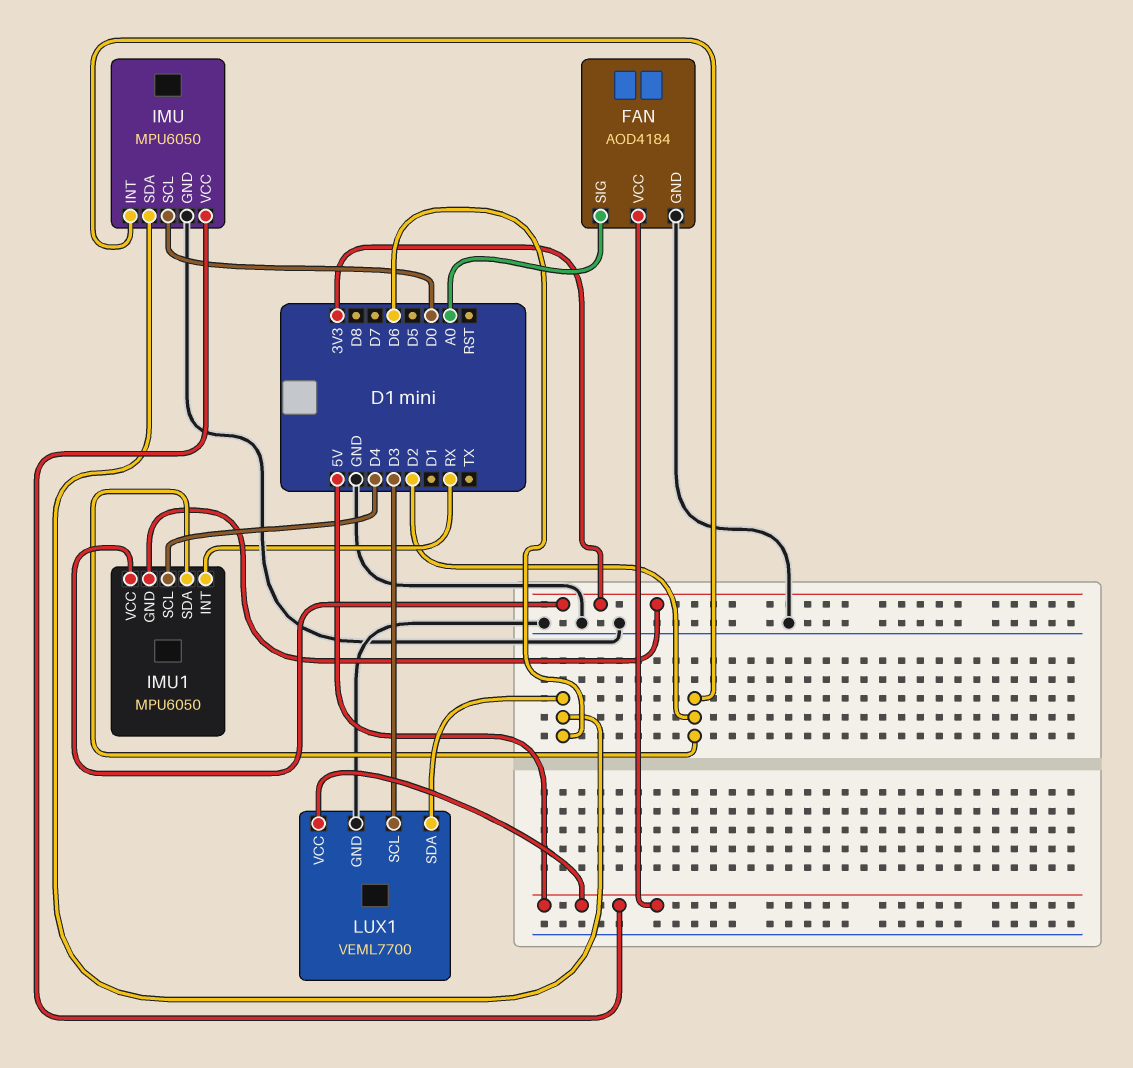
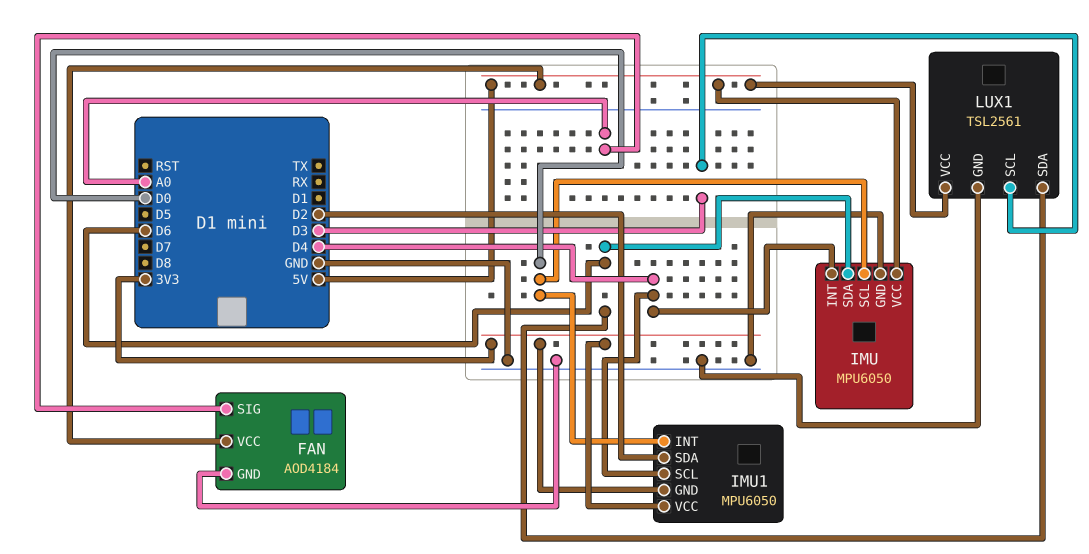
IMU pin INT: D2 -> D4
IMU1 pin INT: RX -> D0
LUX1: VEML7700 -> TSL2561

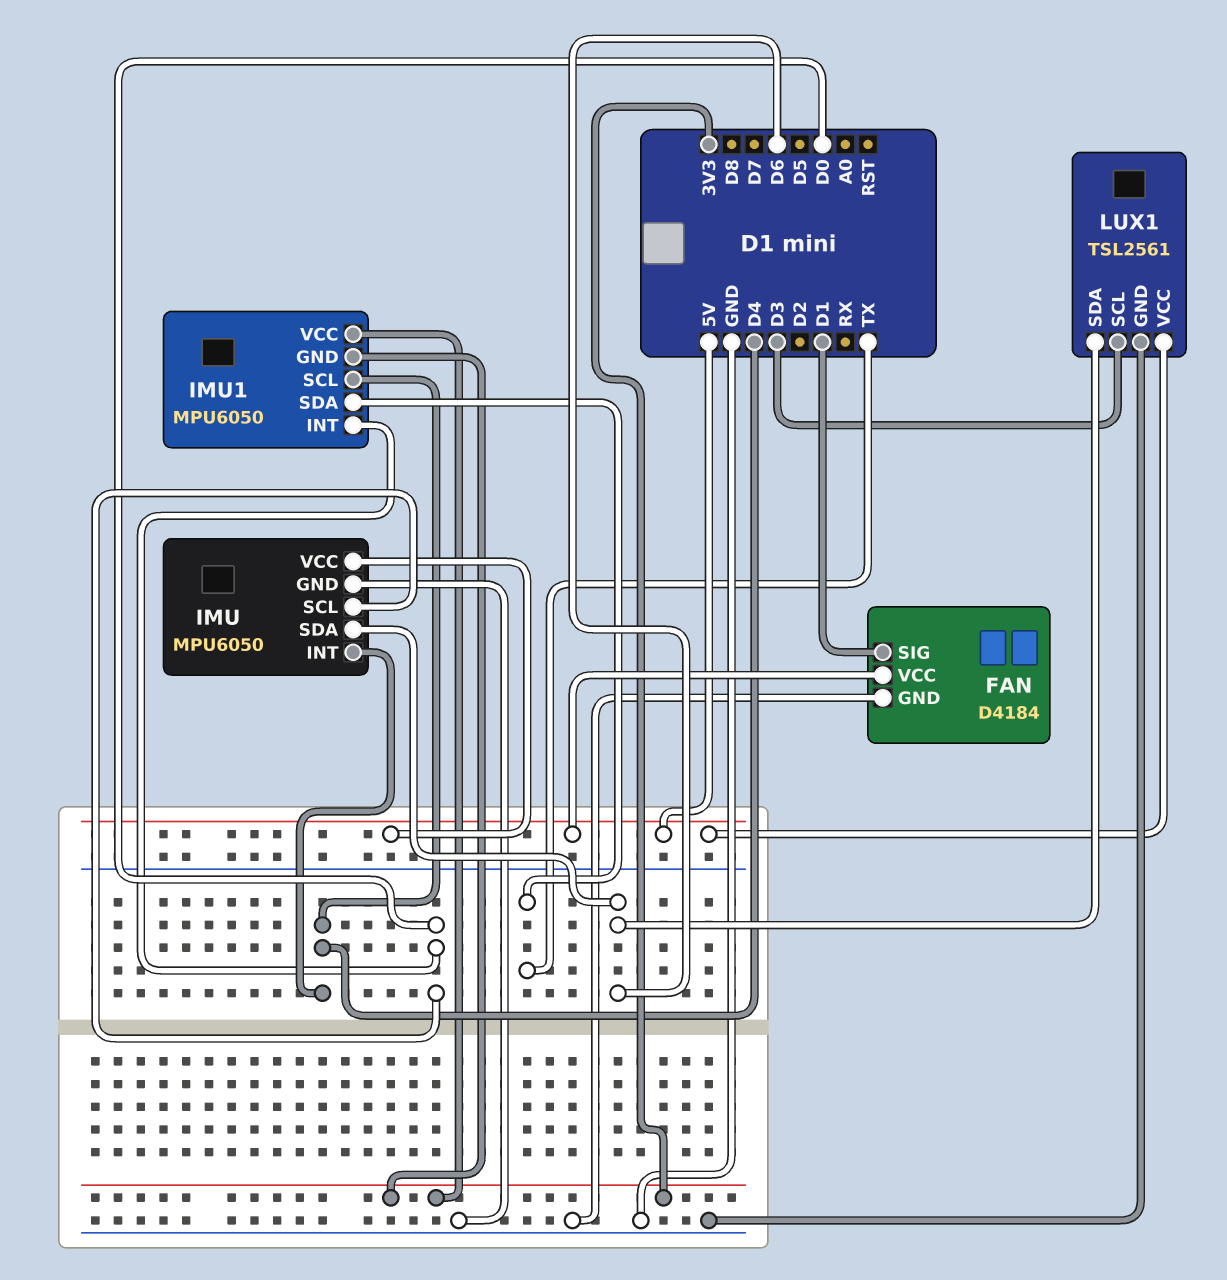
FAN: AOD4184 -> D4184
FAN pin SIG: A0 -> D1
IMU1 pin SDA: D2 -> TX

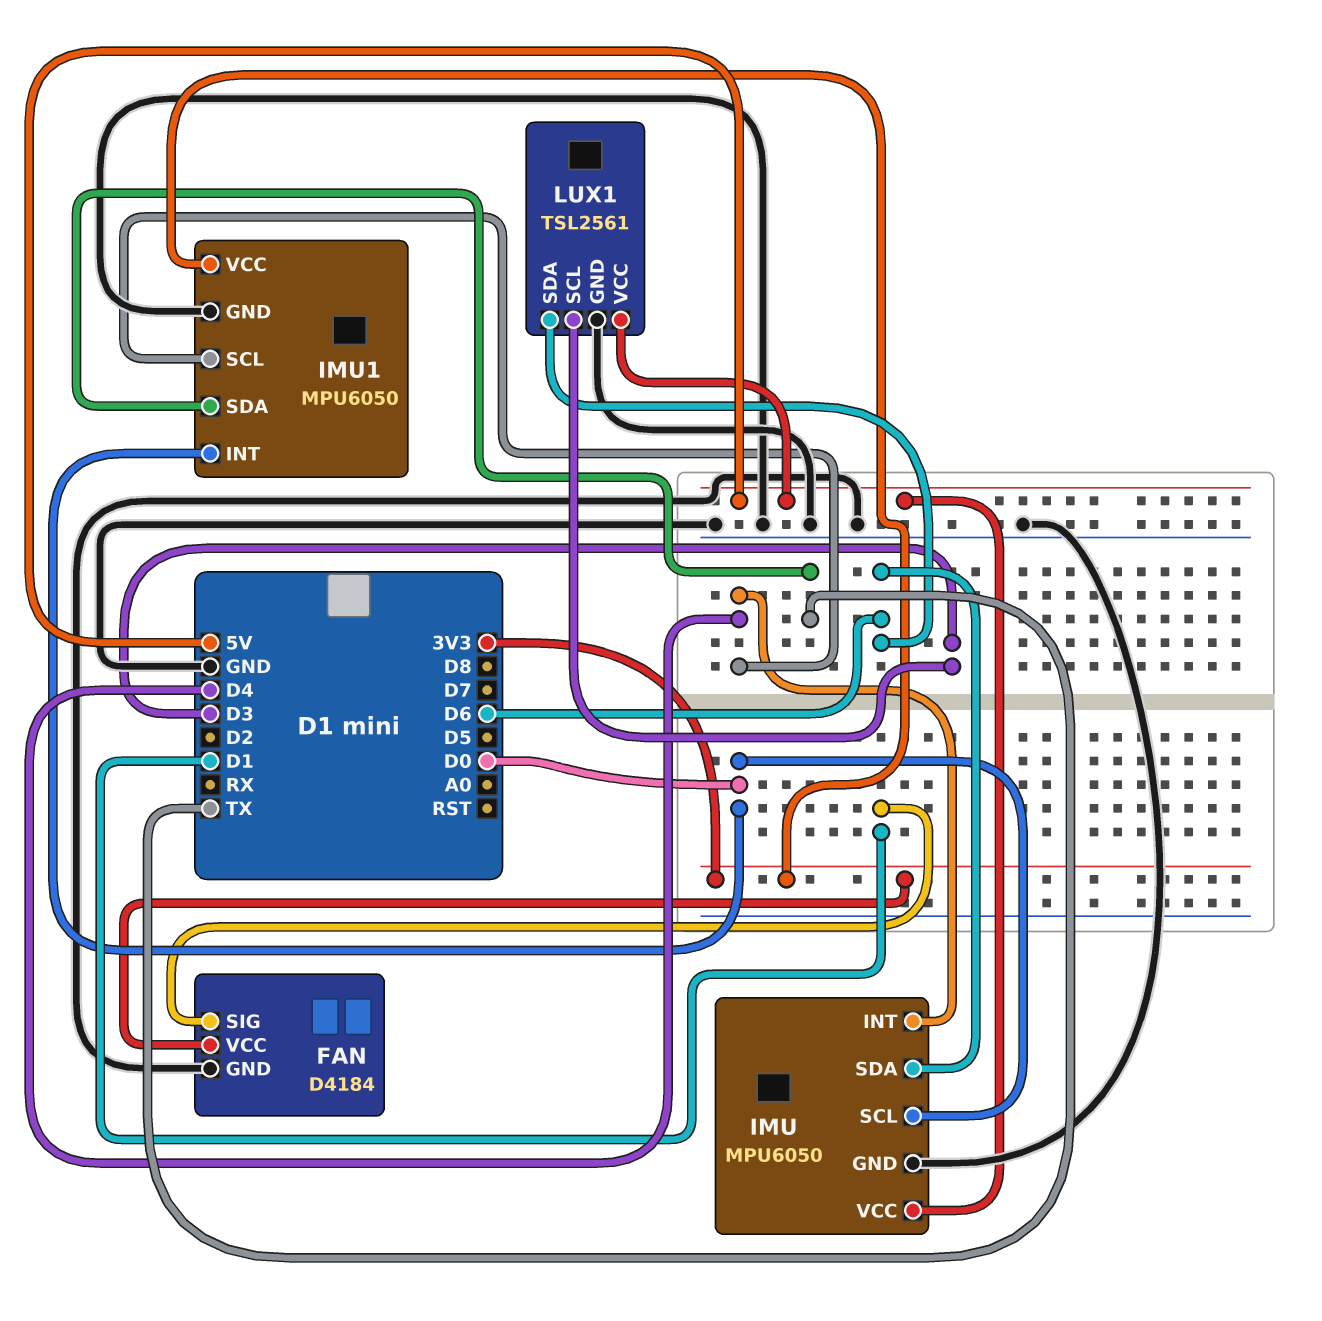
FAN pin VCC: 5V -> 3V3
IMU1 pin GND: 3V3 -> GND

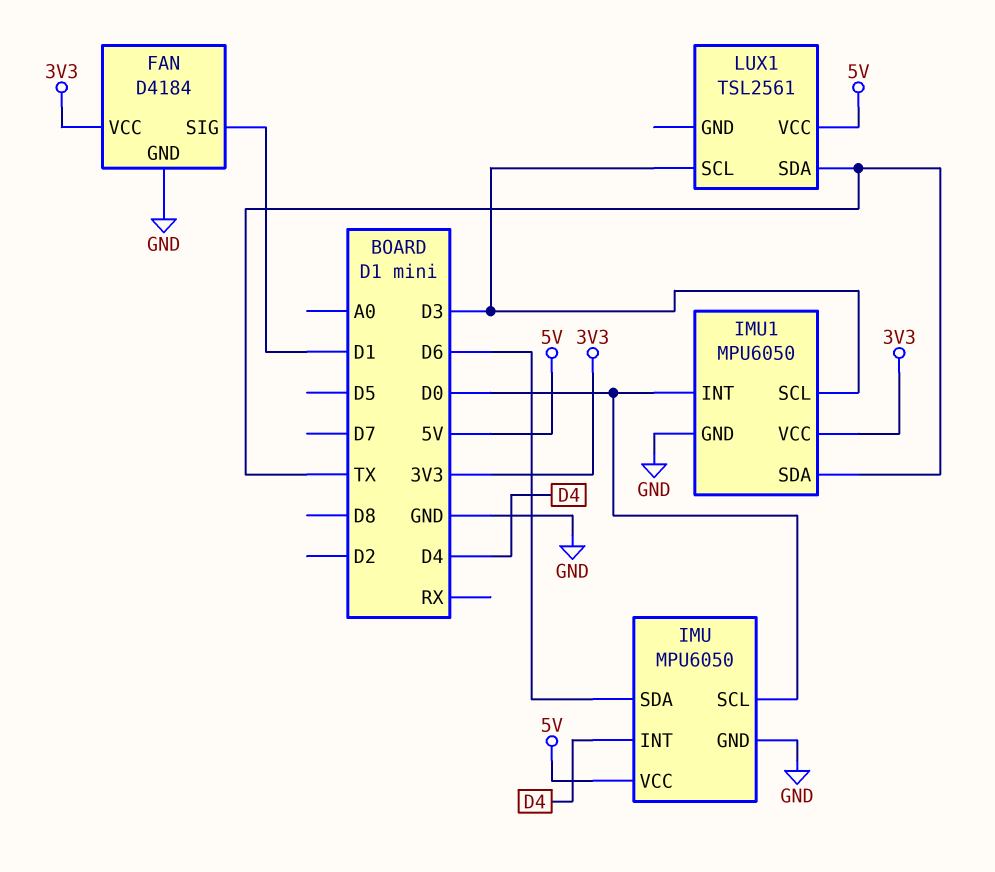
IMU1 pin SCL: D4 -> D3
LUX1 pin GND: GND -> none
LUX1 pin SDA: D6 -> TX

